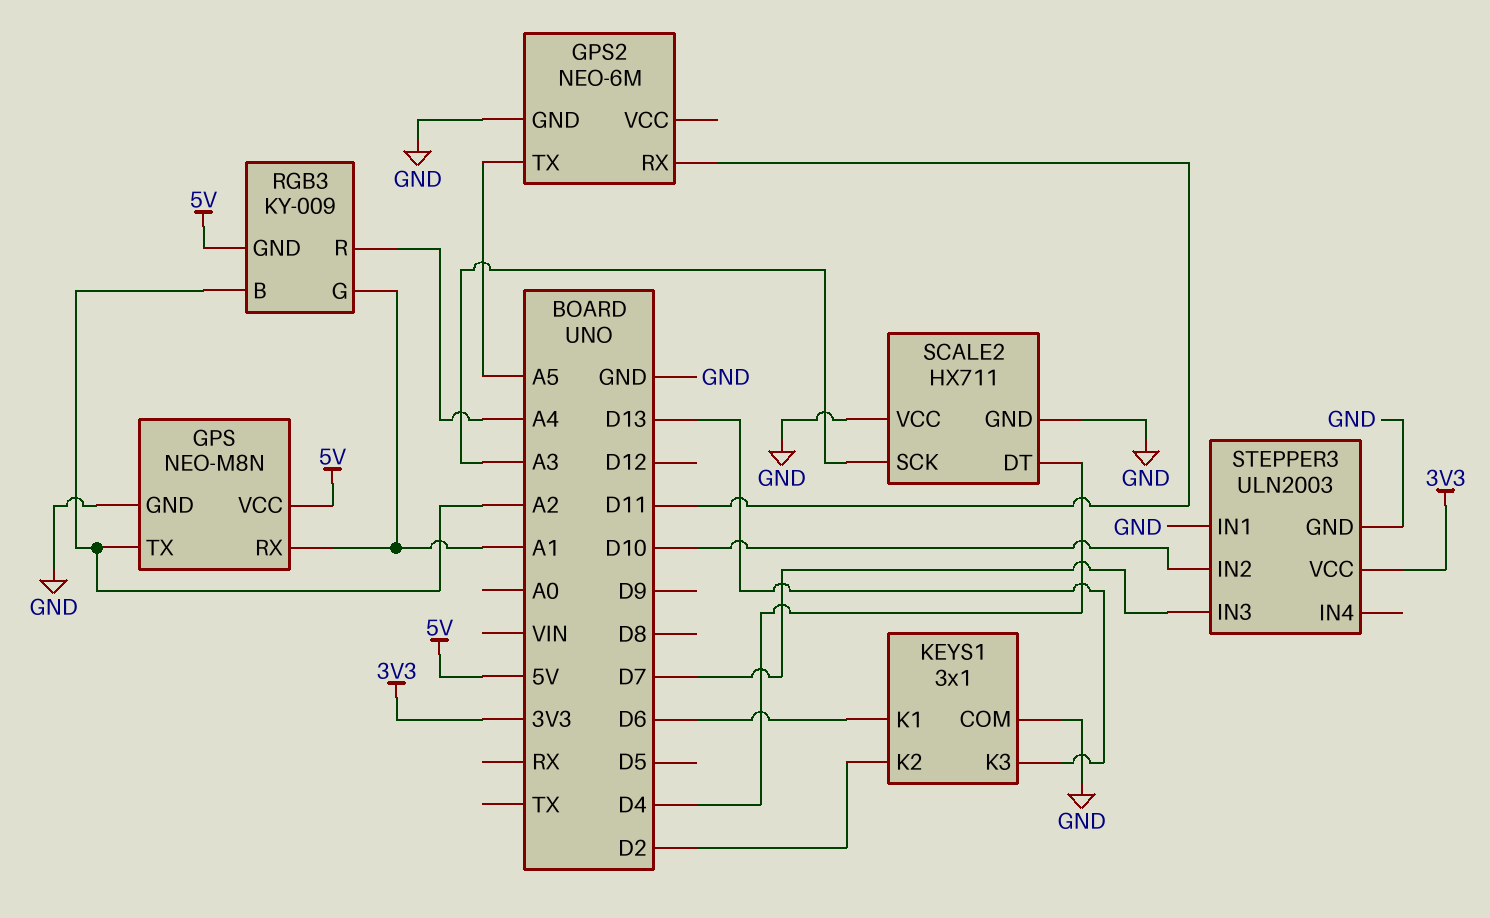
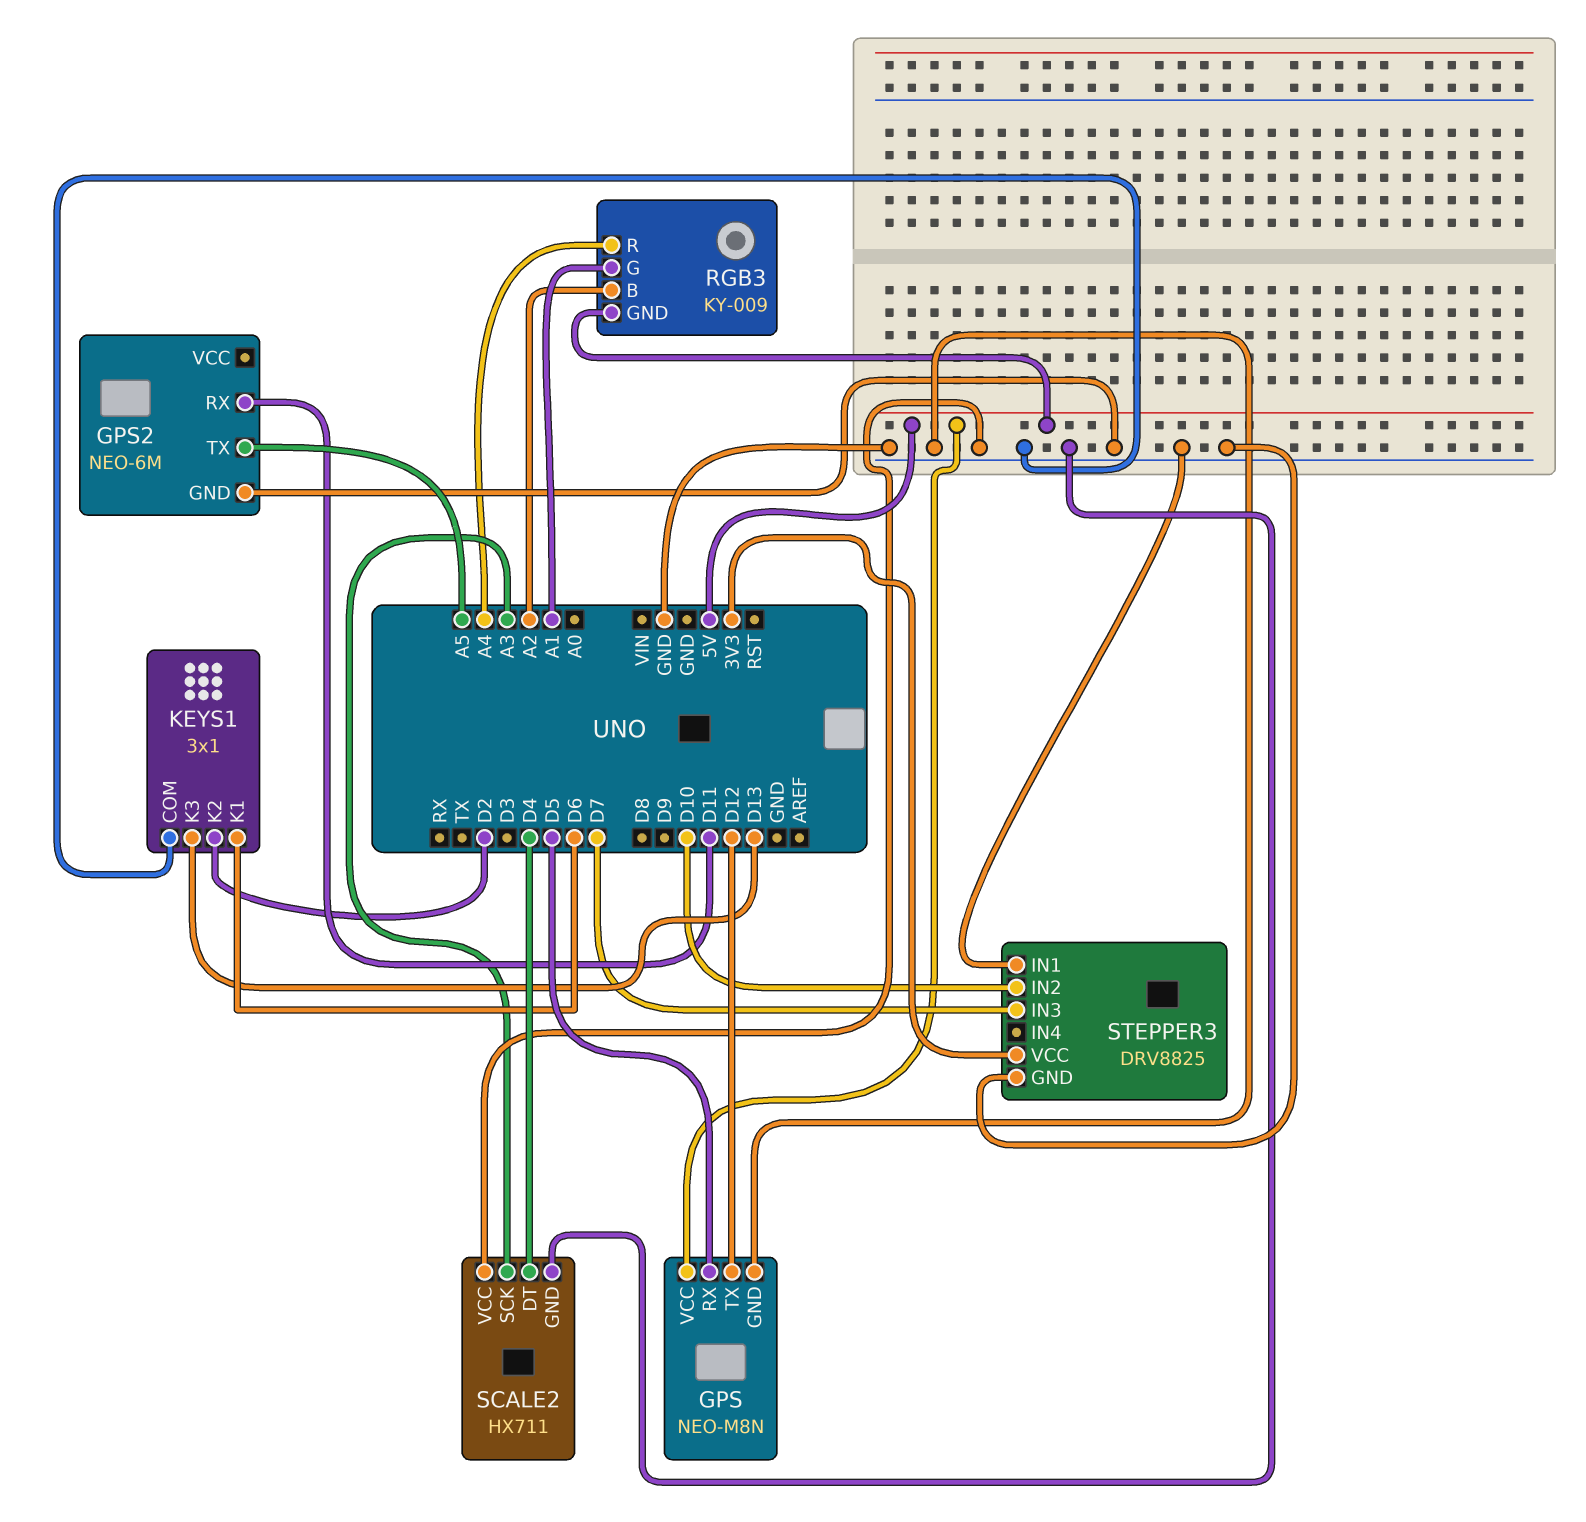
GPS pin RX: A1 -> D5
GPS pin TX: A2 -> D12
STEPPER3: ULN2003 -> DRV8825

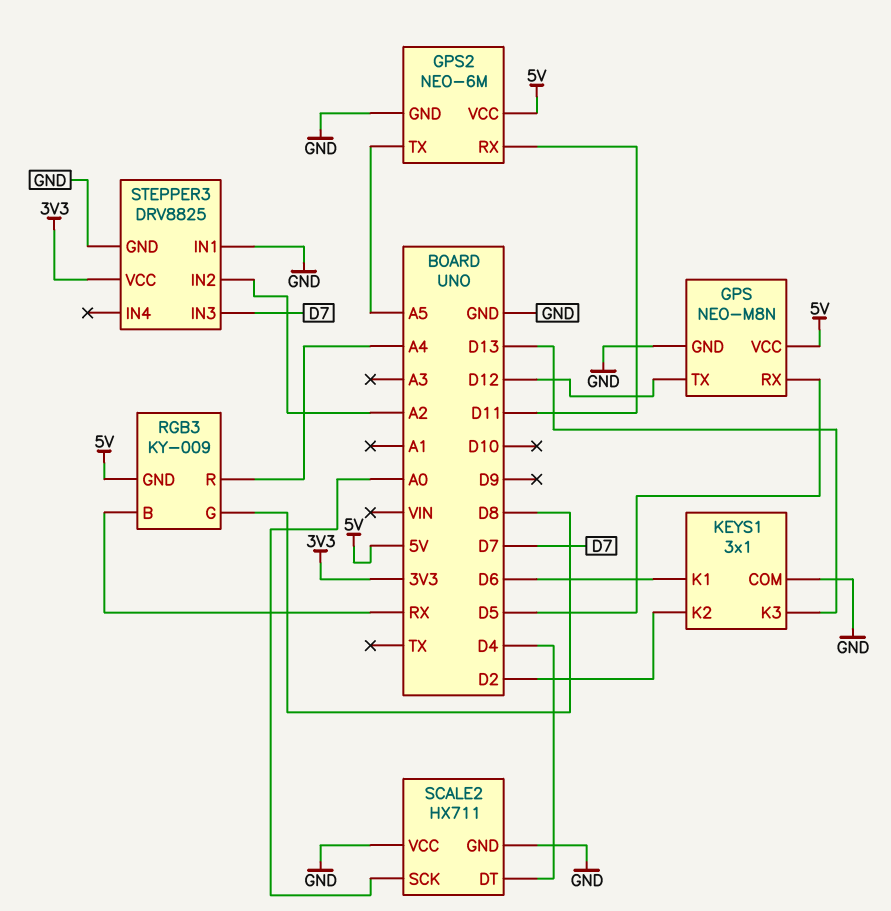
GPS2 pin VCC: none -> 5V
RGB3 pin B: A2 -> RX
RGB3 pin G: A1 -> D8
SCALE2 pin SCK: A3 -> A0
STEPPER3 pin IN2: D10 -> A2

